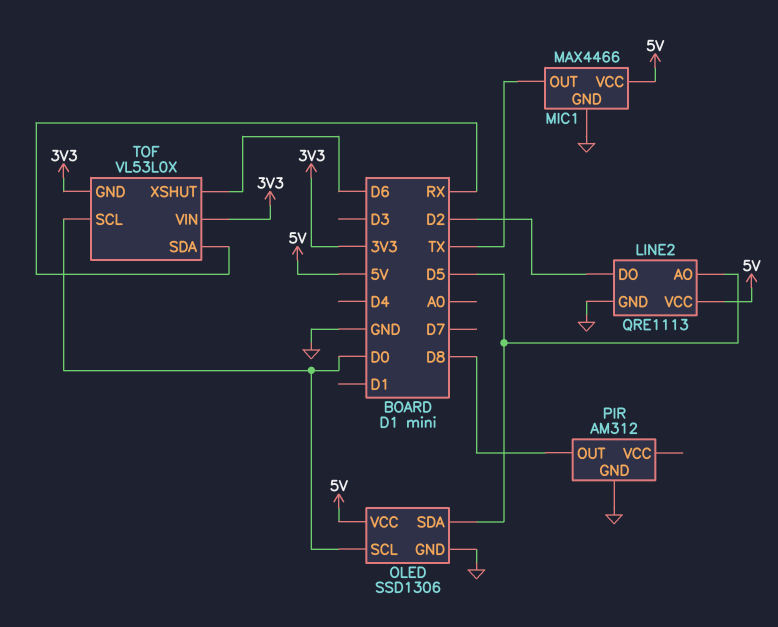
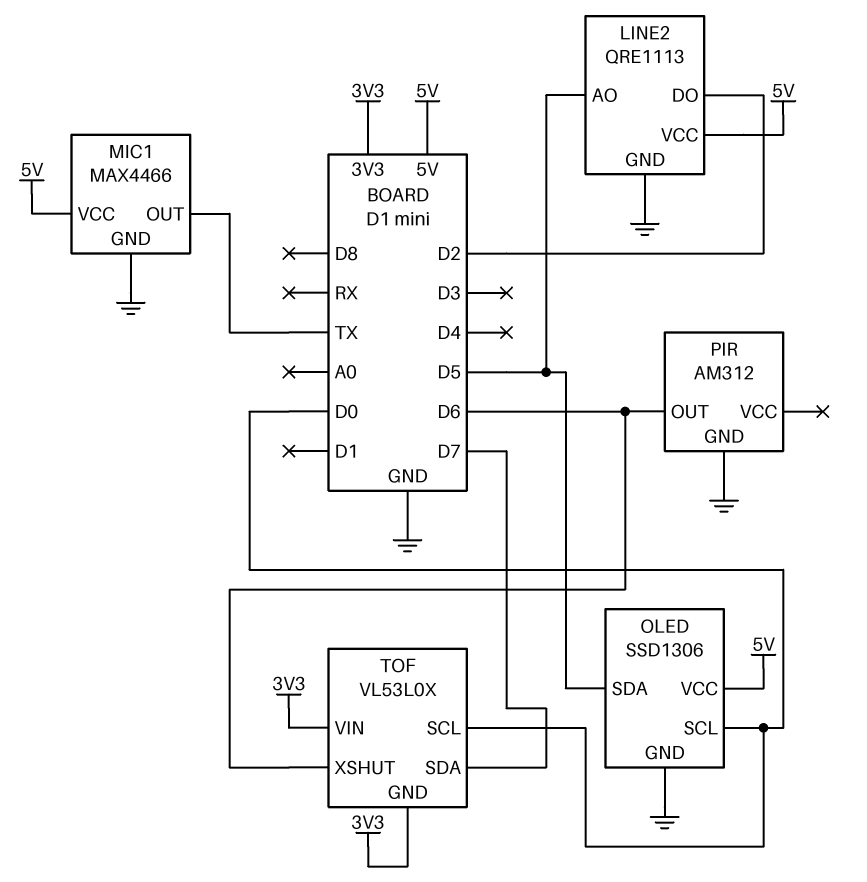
PIR pin OUT: D8 -> D6
TOF pin SDA: RX -> D7

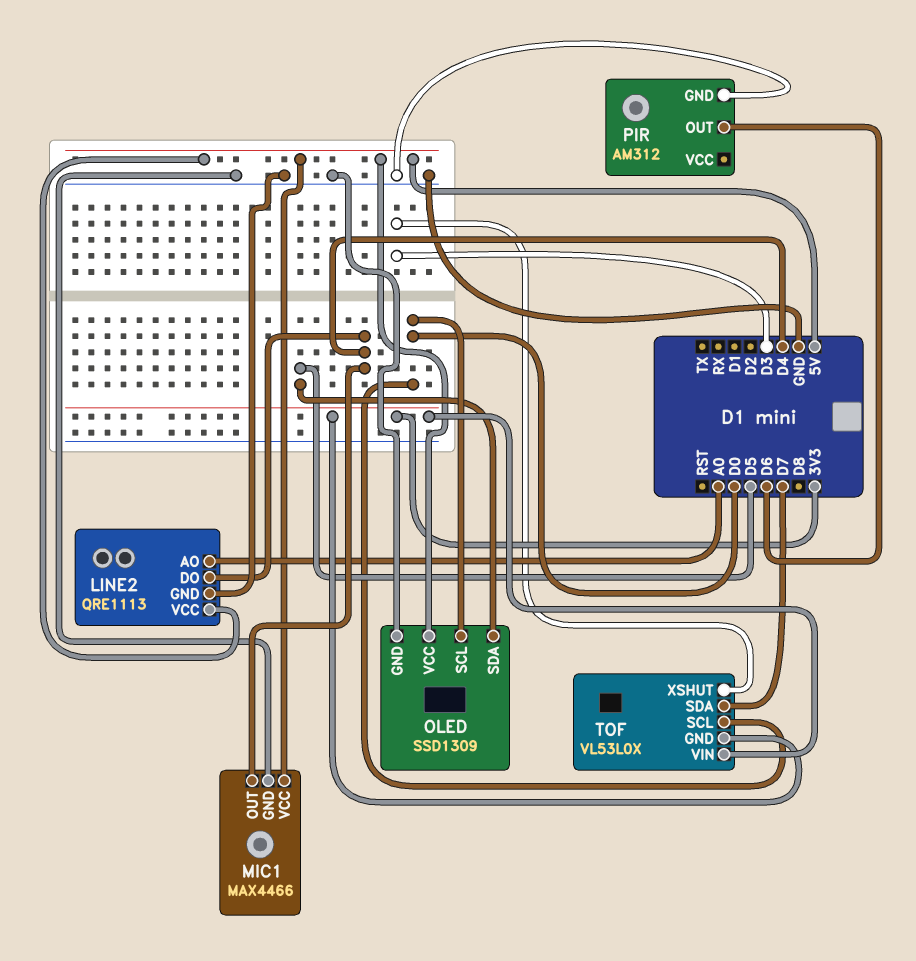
LINE2 pin AO: D5 -> A0
LINE2 pin DO: D2 -> D4
MIC1 pin OUT: TX -> D4
OLED: SSD1306 -> SSD1309
TOF pin XSHUT: D6 -> D3

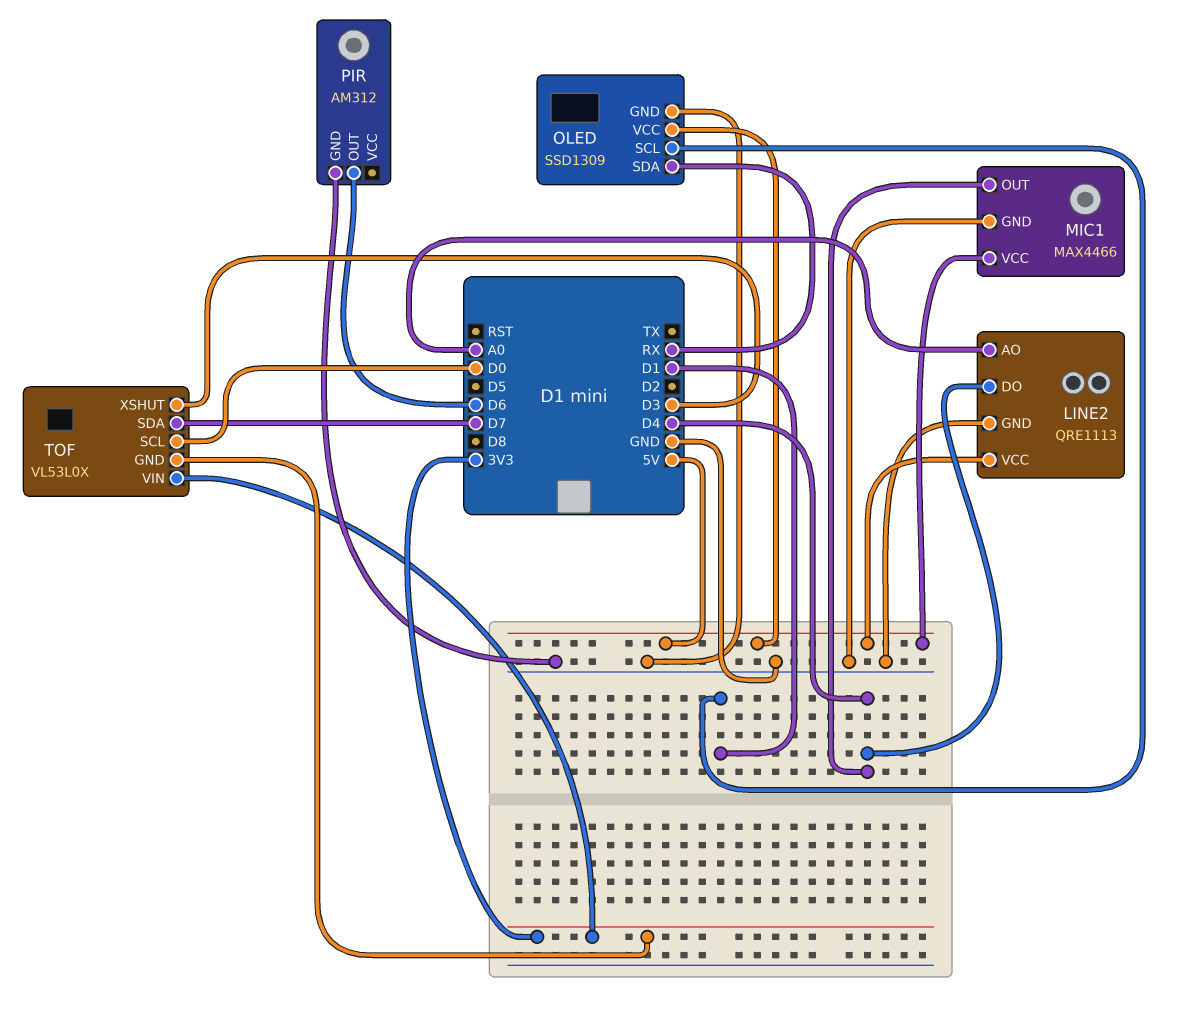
OLED pin SCL: D0 -> D1
OLED pin SDA: D5 -> RX

